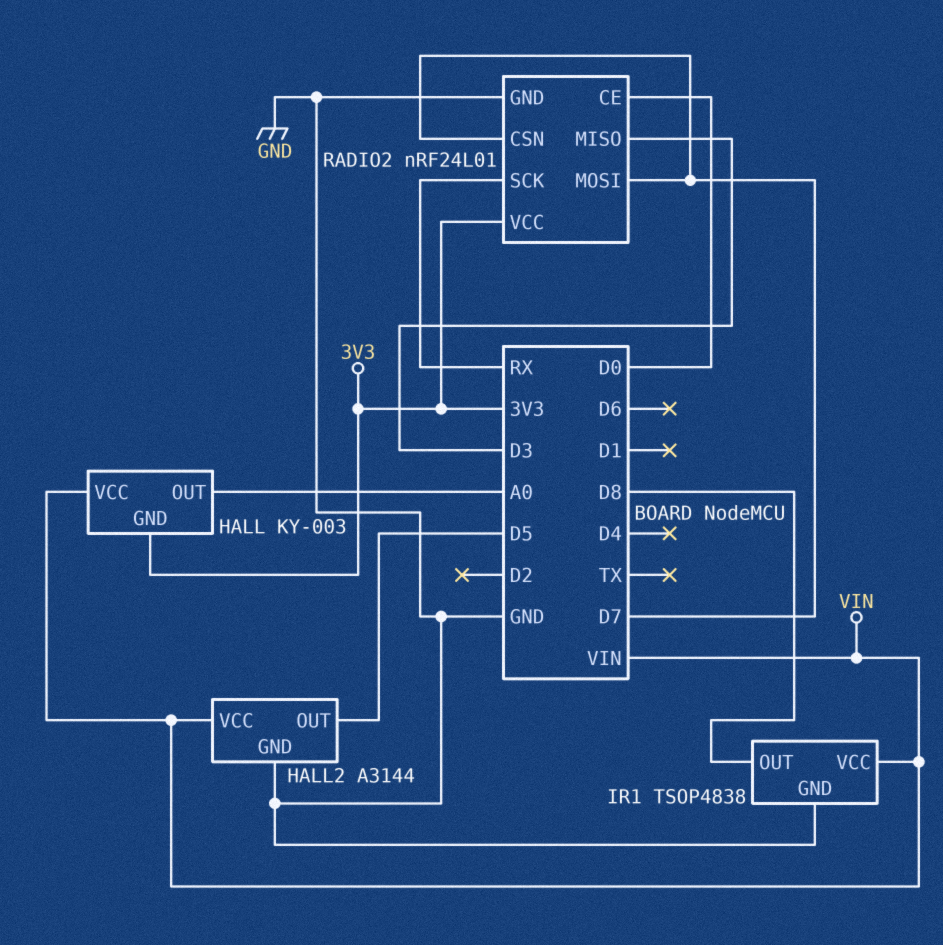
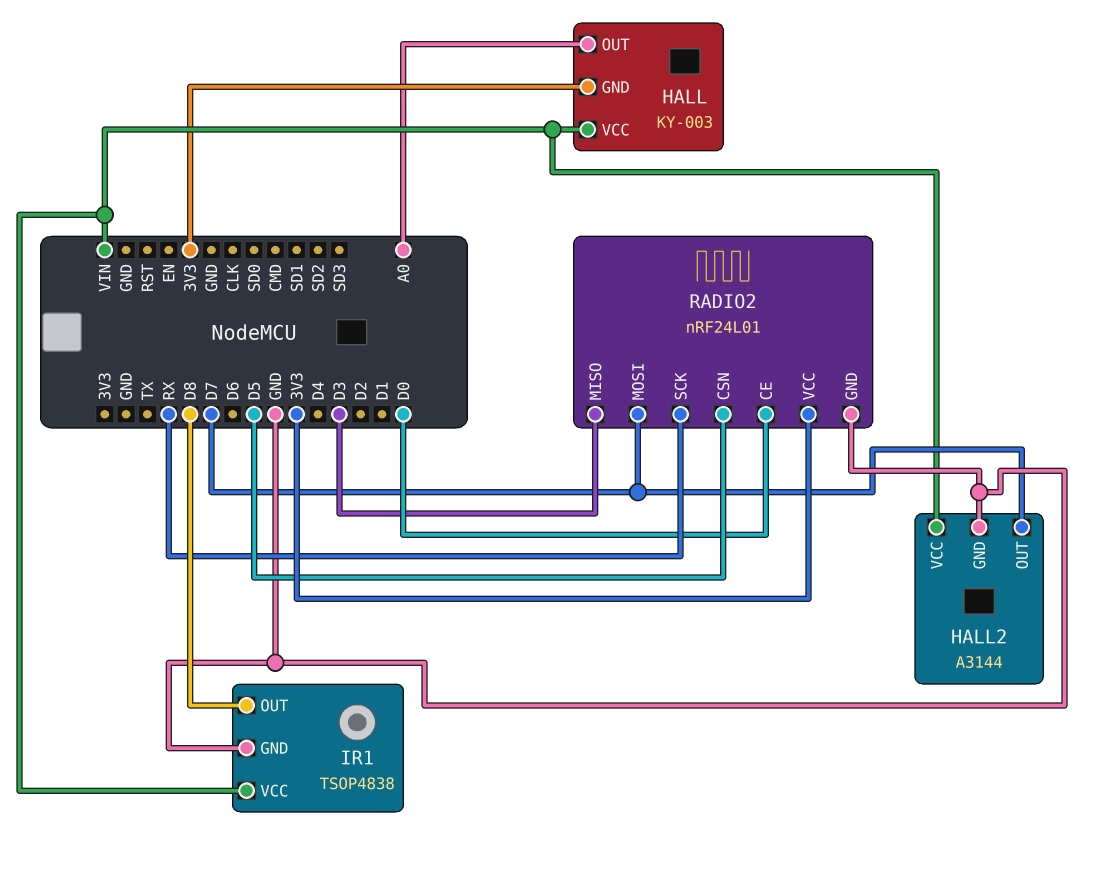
HALL2 pin OUT: D5 -> D7
RADIO2 pin CSN: D7 -> D5

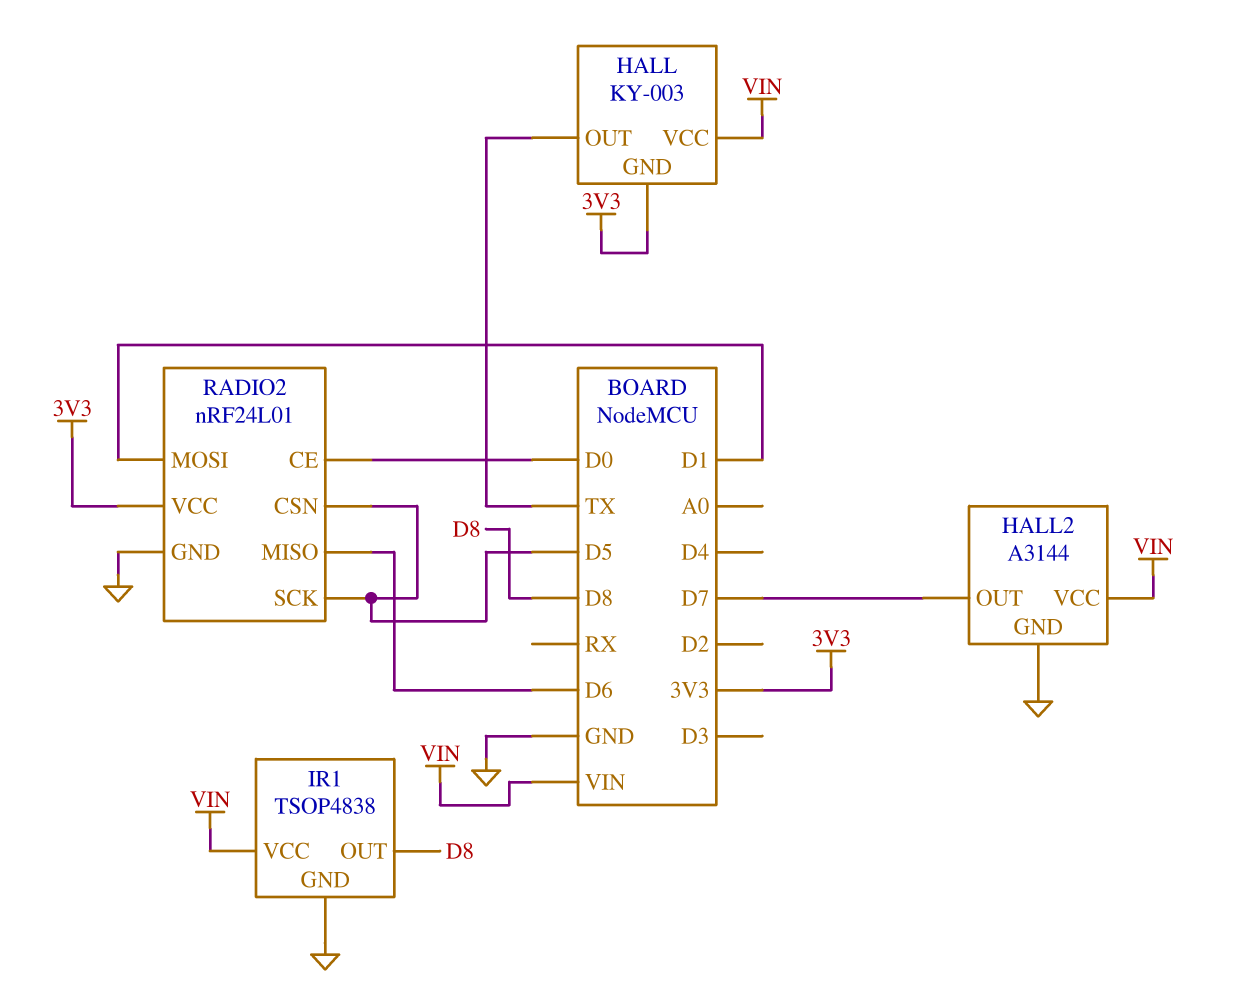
HALL pin OUT: A0 -> TX
RADIO2 pin MISO: D3 -> D6
RADIO2 pin MOSI: D7 -> D1
RADIO2 pin SCK: RX -> D5

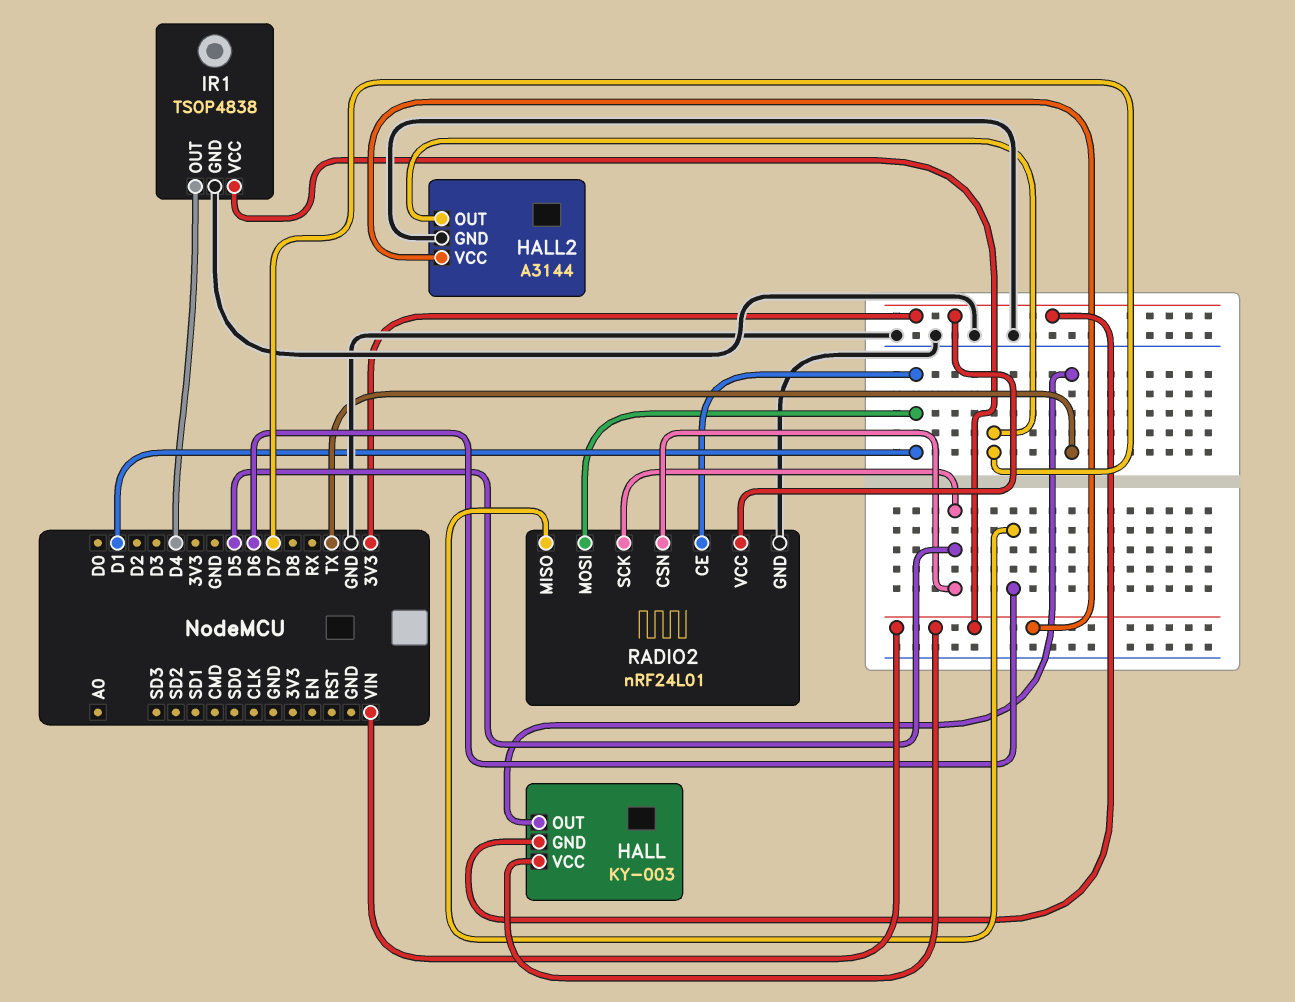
IR1 pin OUT: D8 -> D4
RADIO2 pin CE: D0 -> D1

